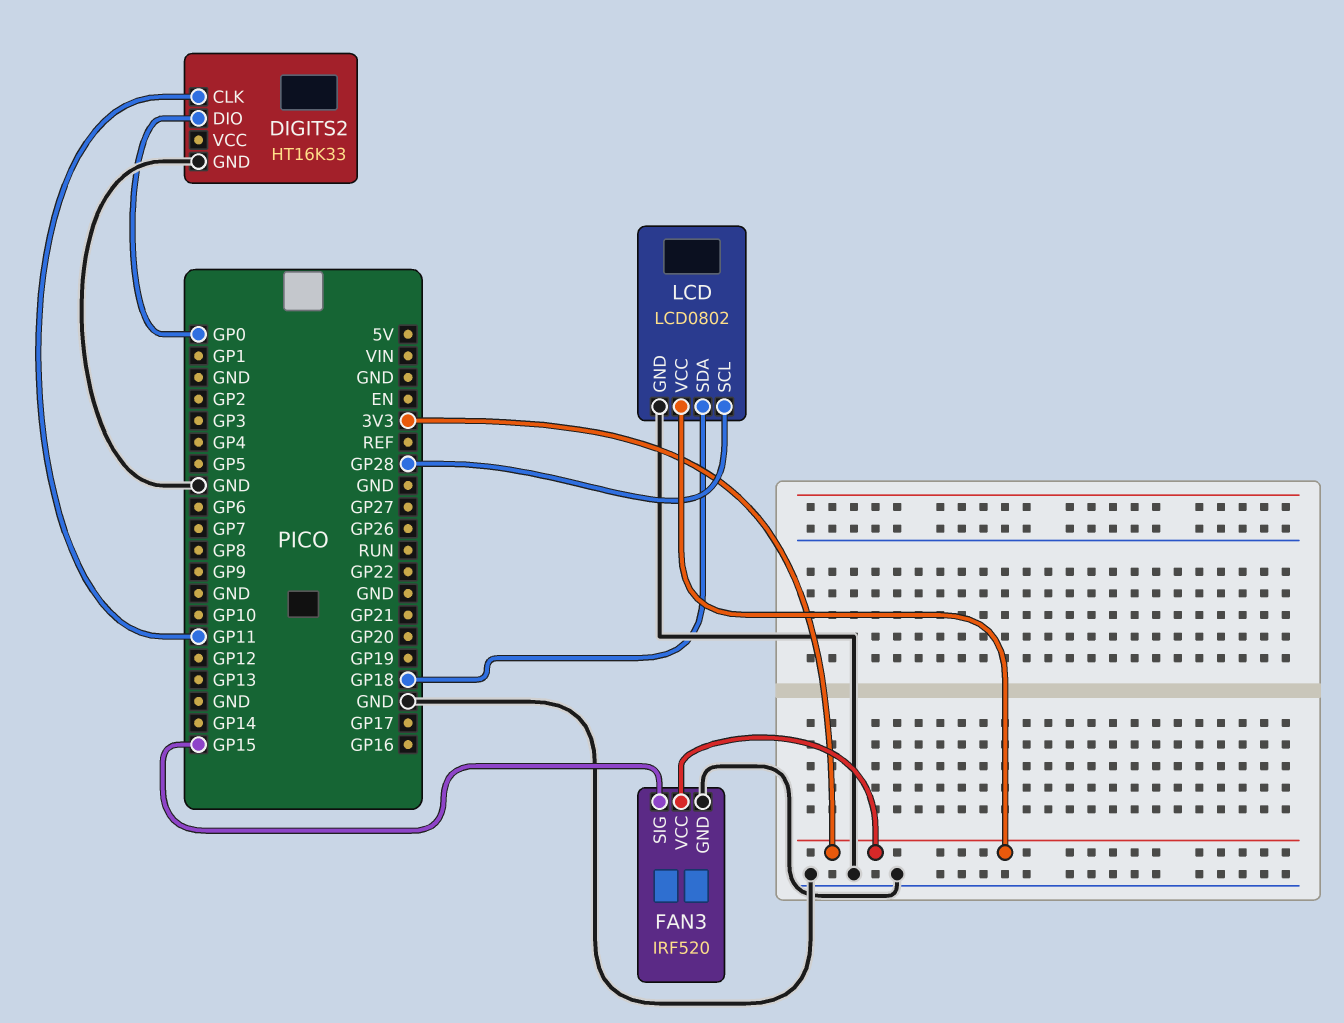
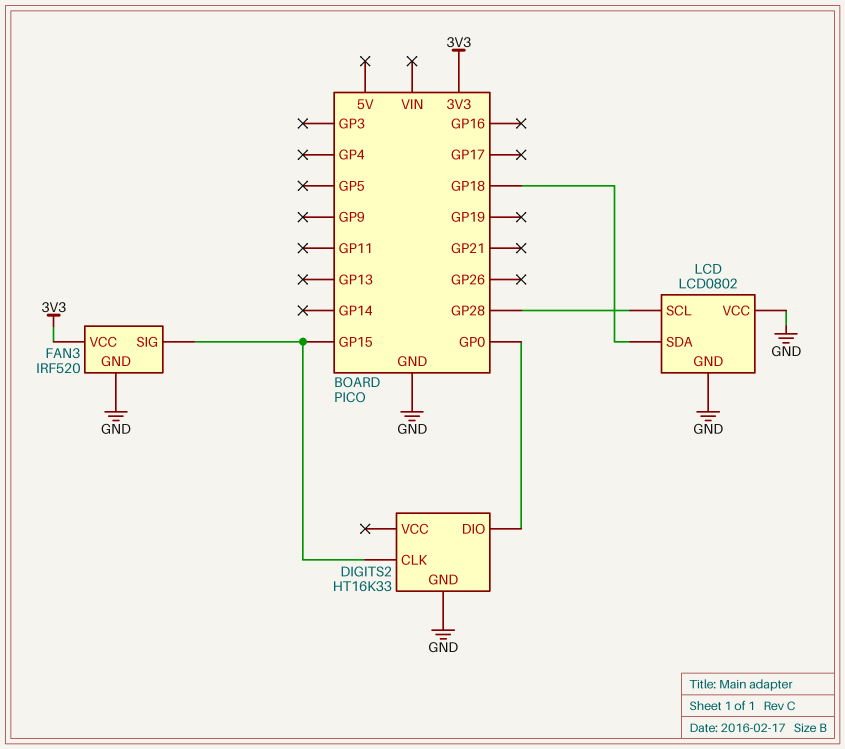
DIGITS2 pin CLK: GP11 -> GP15
LCD pin VCC: 3V3 -> GND

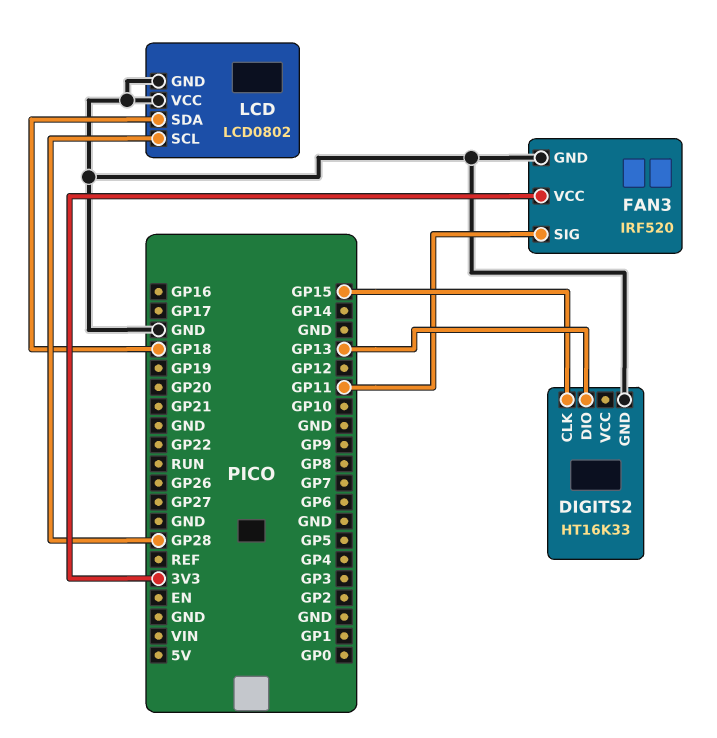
DIGITS2 pin DIO: GP0 -> GP13
FAN3 pin SIG: GP15 -> GP11

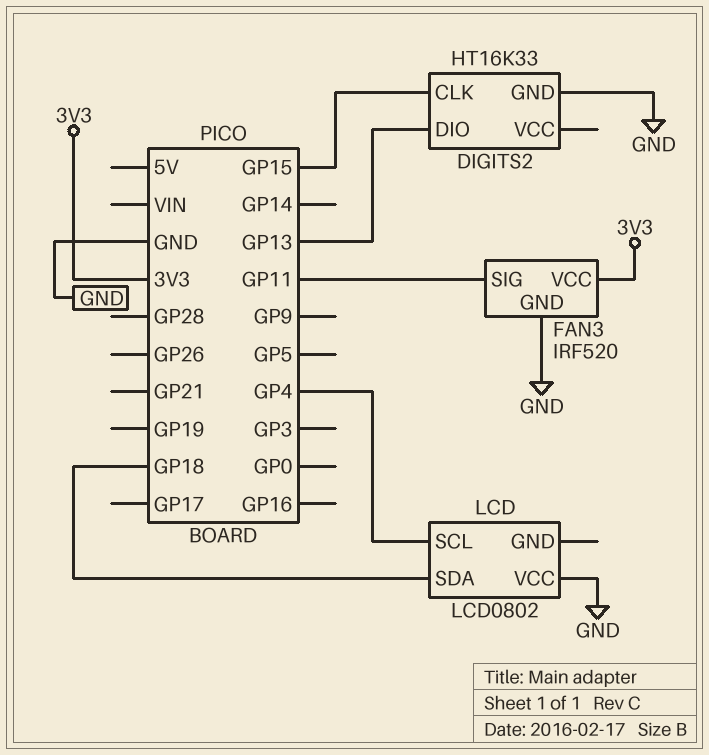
LCD pin GND: GND -> none
LCD pin SCL: GP28 -> GP4

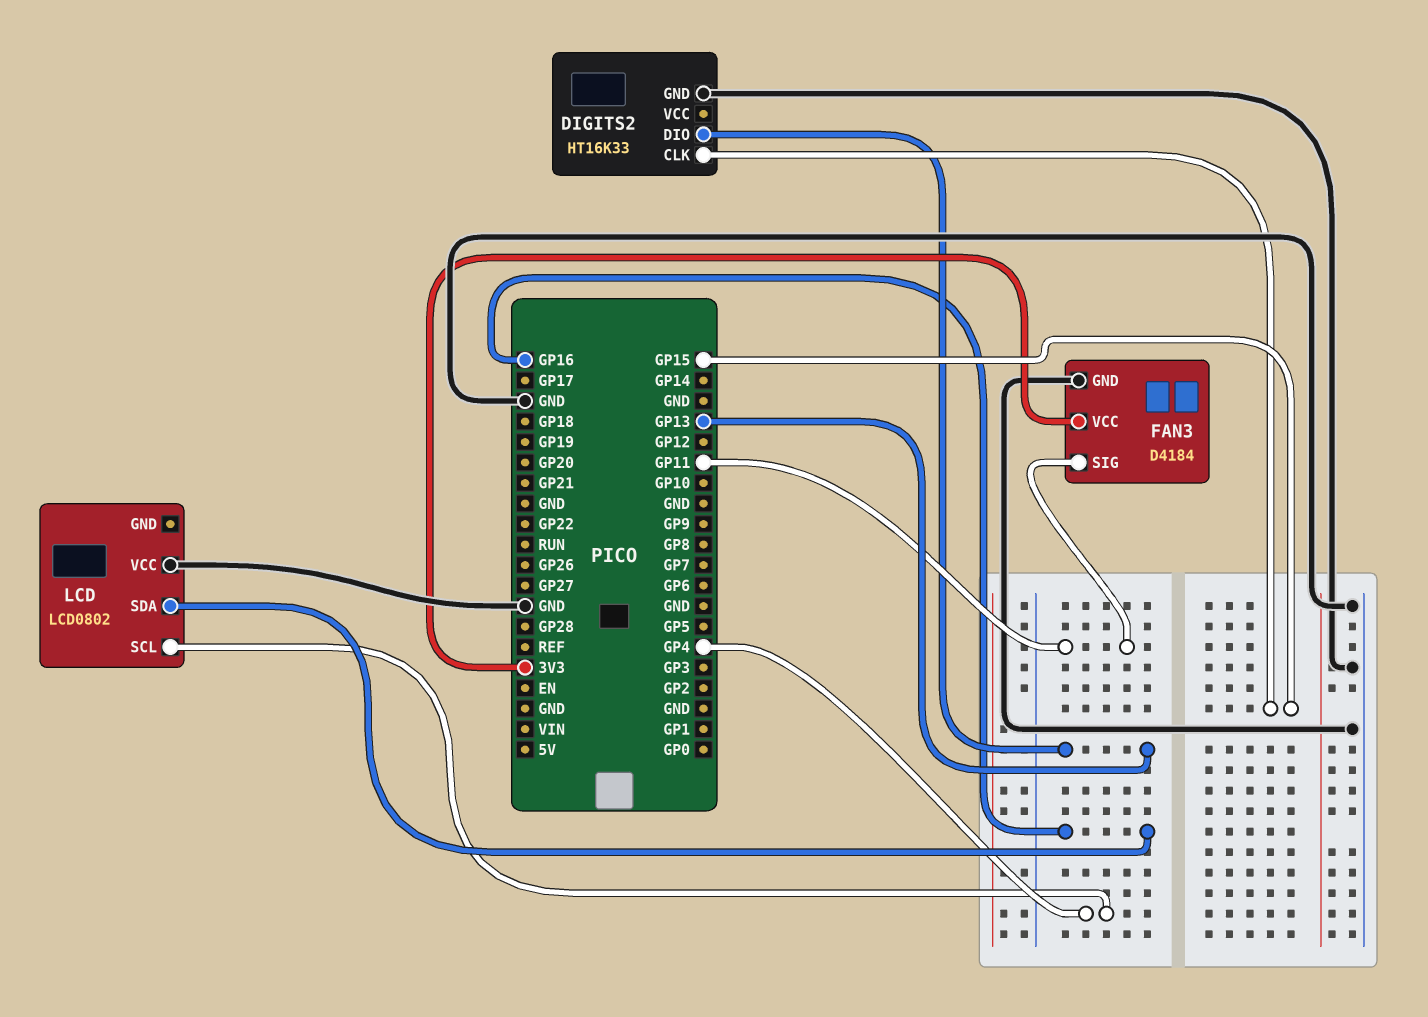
FAN3: IRF520 -> D4184
LCD pin SDA: GP18 -> GP16

